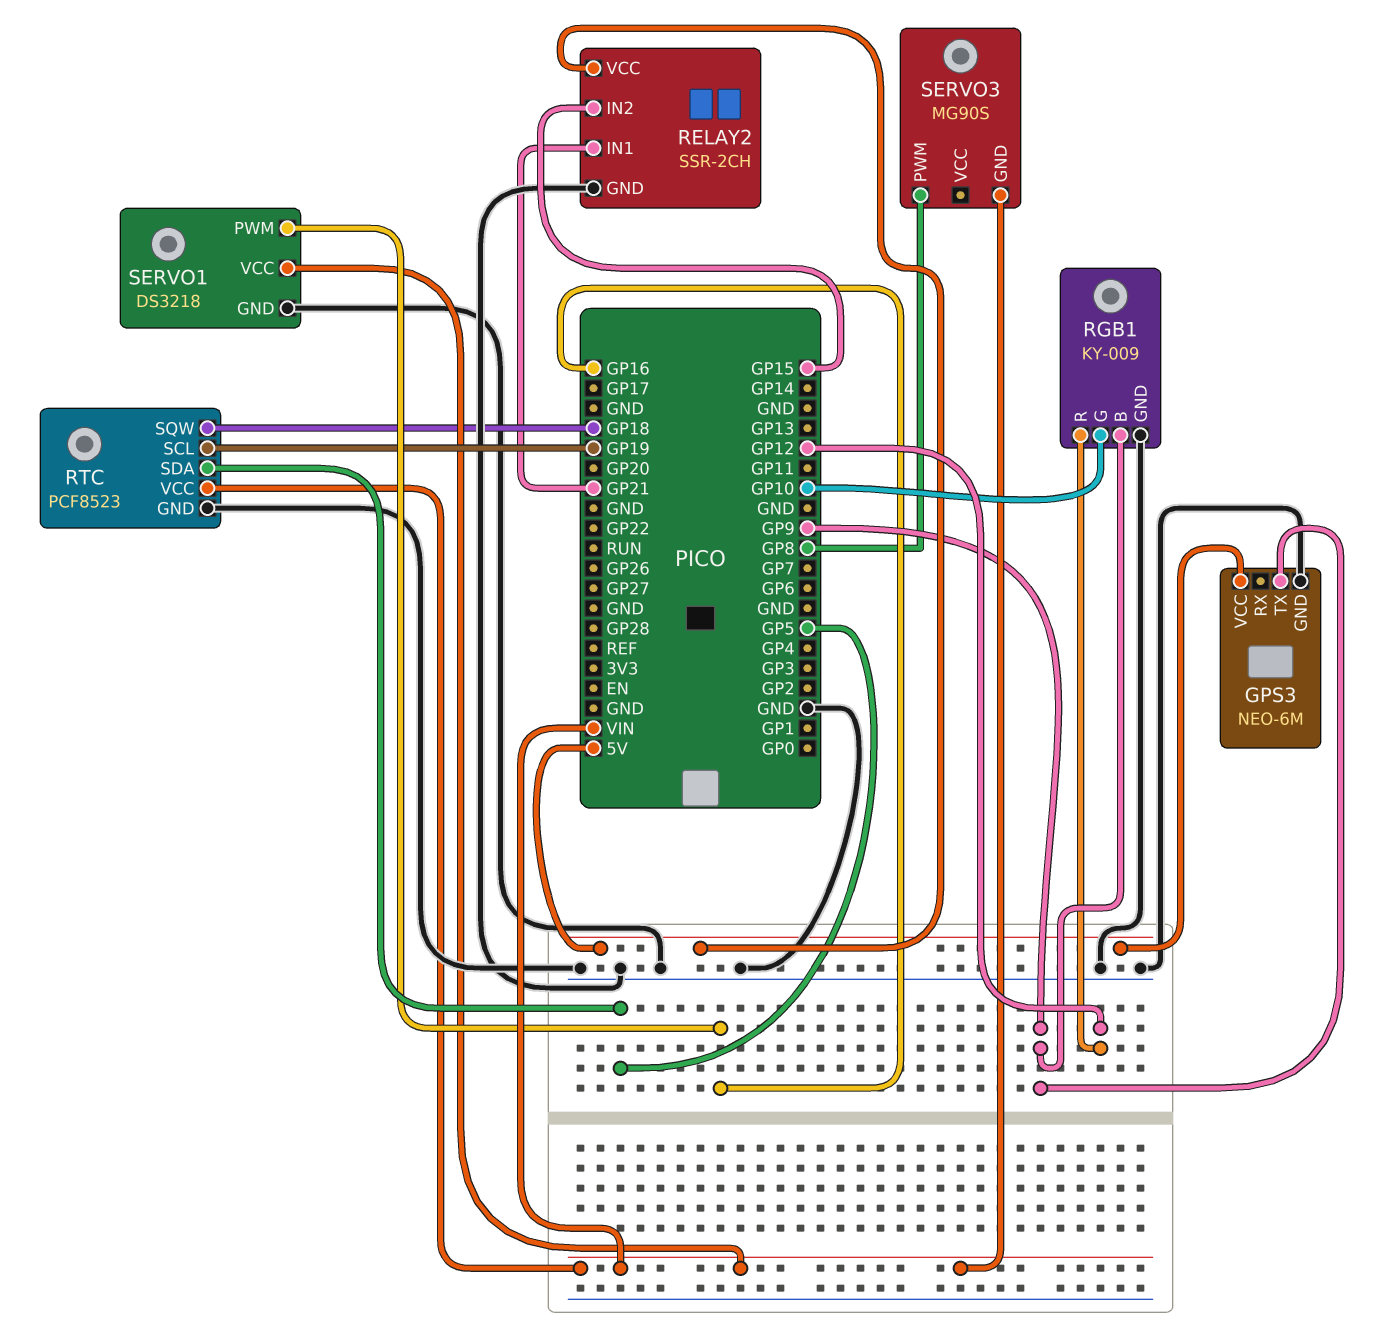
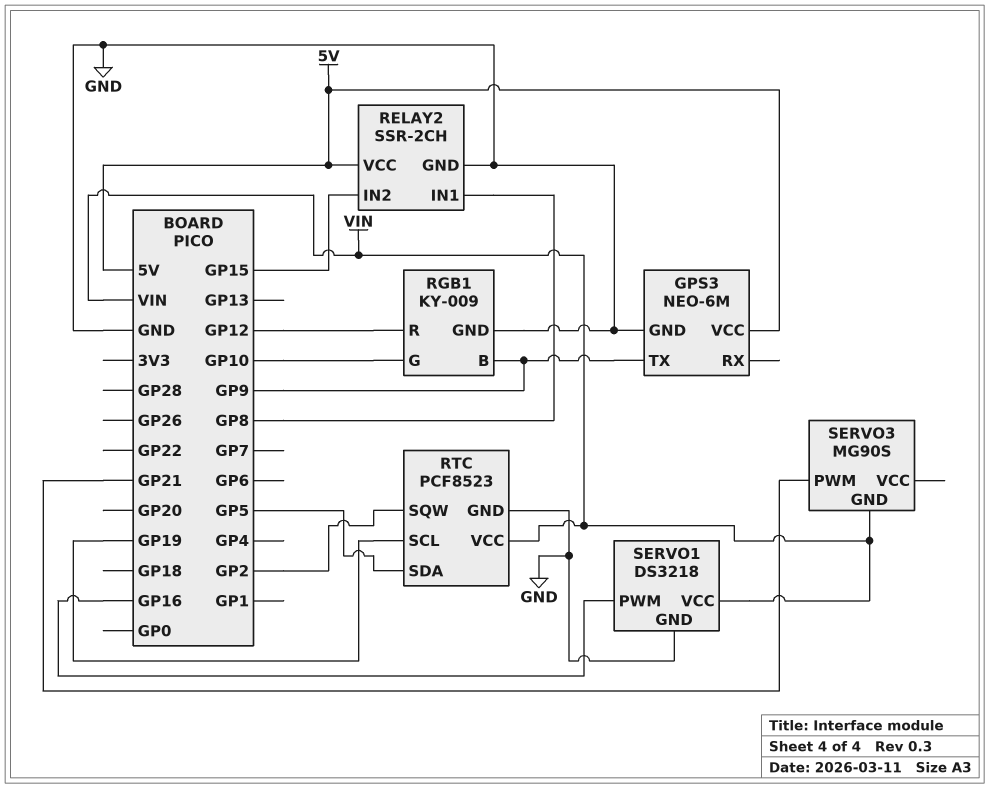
RELAY2 pin IN1: GP21 -> GP8
RTC pin SQW: GP18 -> GP2
SERVO3 pin PWM: GP8 -> GP21

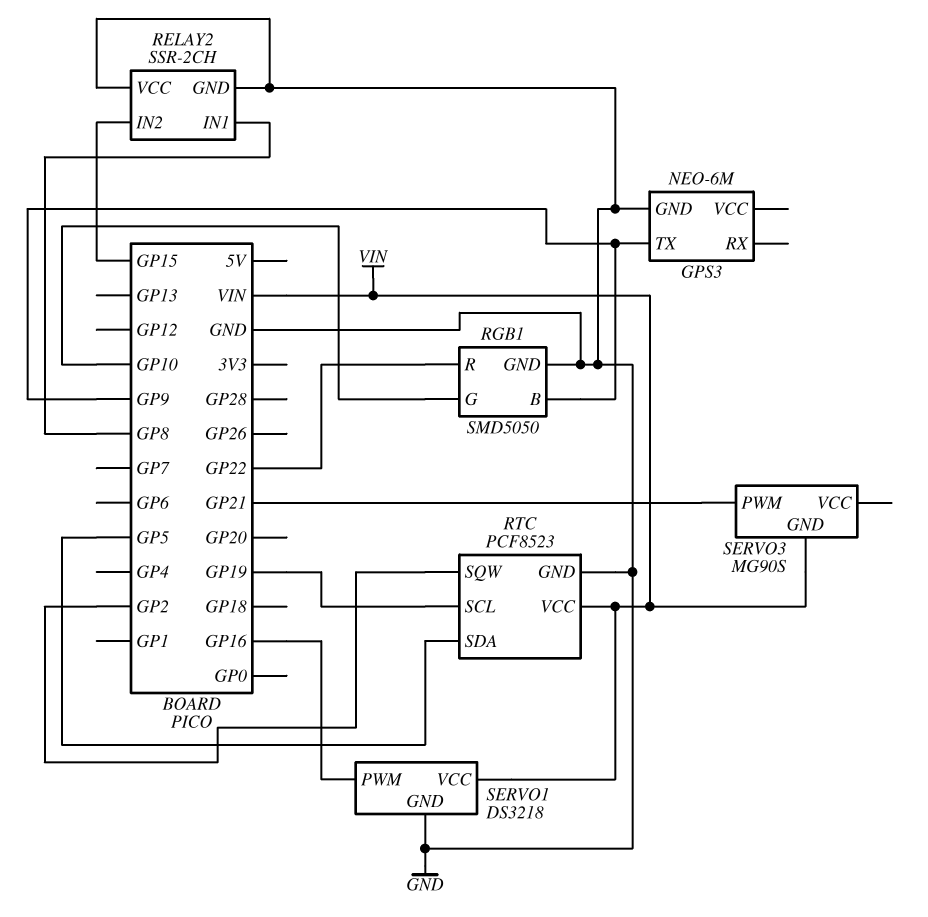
GPS3 pin VCC: 5V -> none
RELAY2 pin VCC: 5V -> GND
RGB1: KY-009 -> SMD5050
RGB1 pin R: GP12 -> GP22

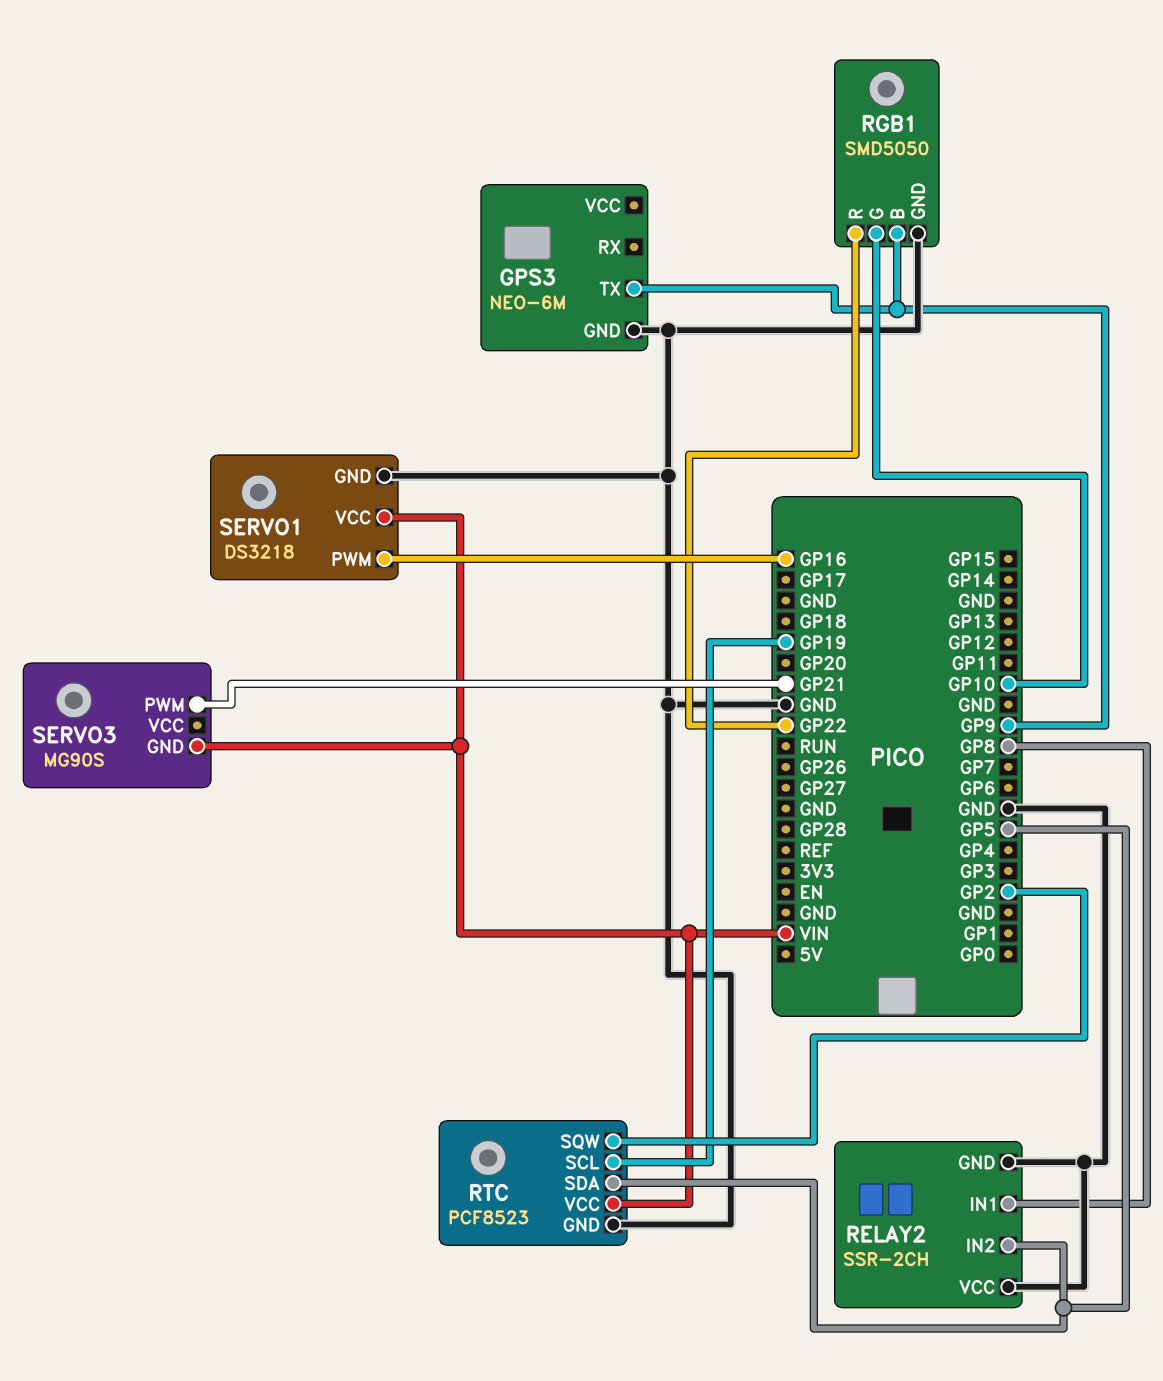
RELAY2 pin IN2: GP15 -> GP5

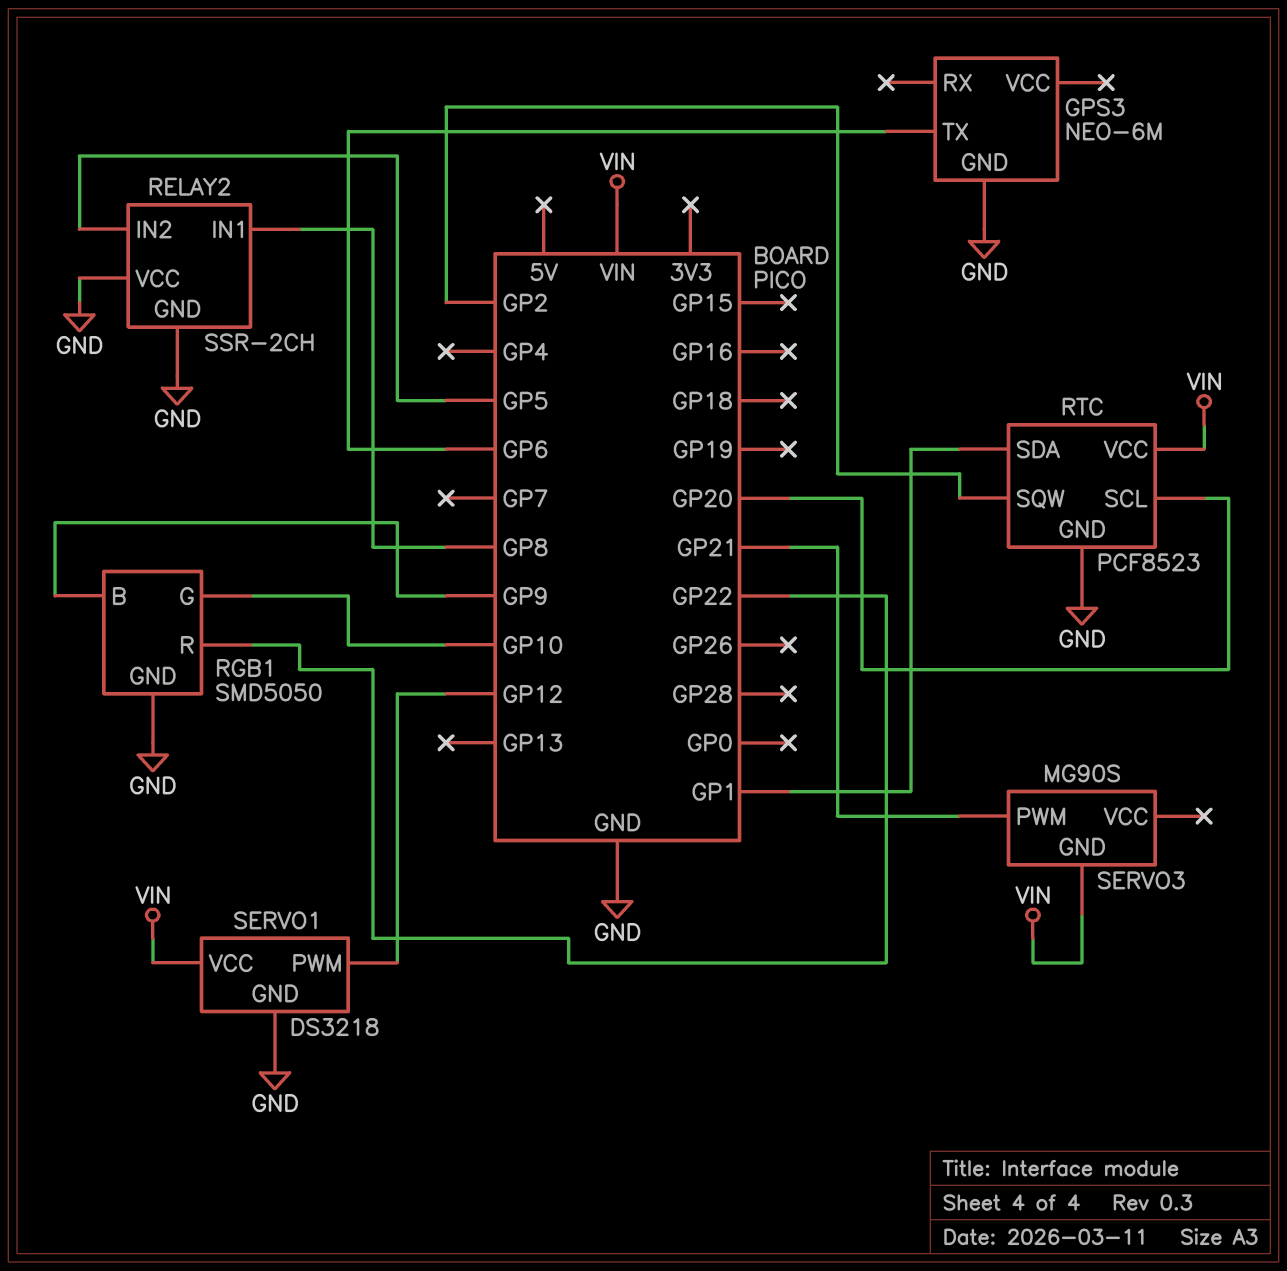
GPS3 pin TX: GP9 -> GP6
RTC pin SCL: GP19 -> GP20
RTC pin SDA: GP5 -> GP1
SERVO1 pin PWM: GP16 -> GP12

